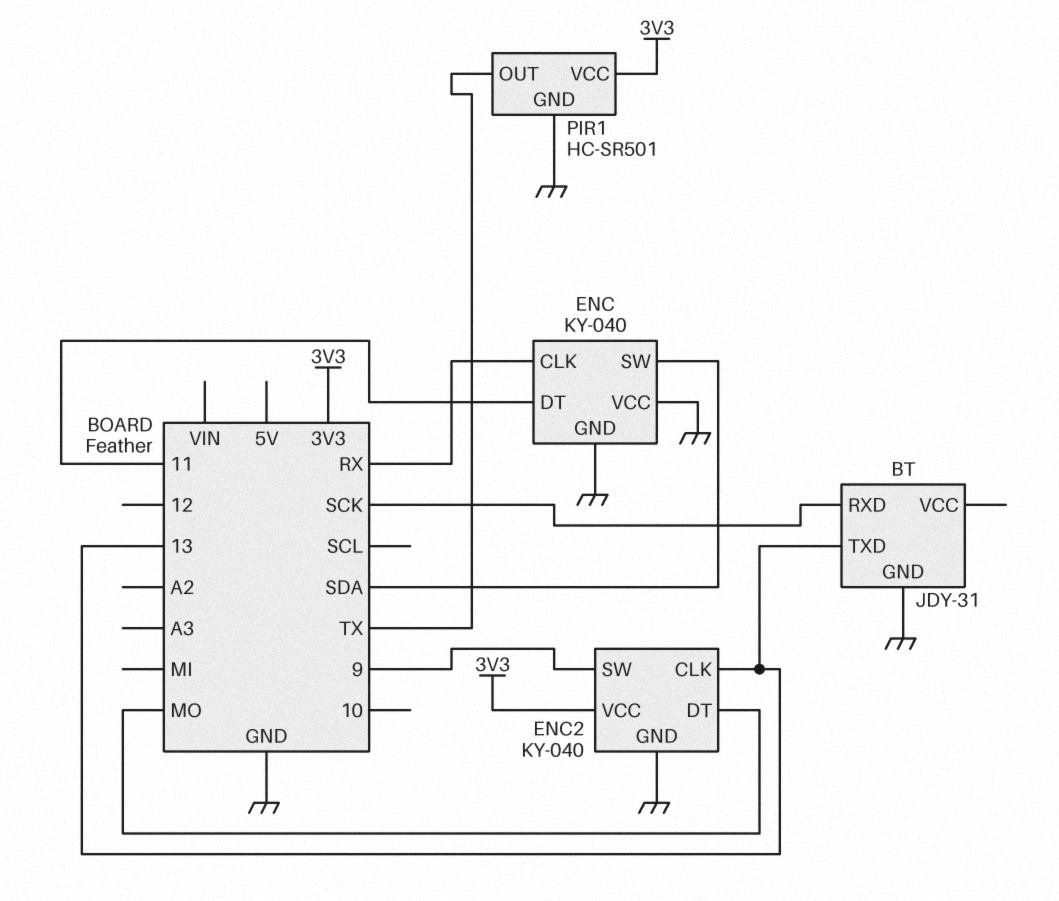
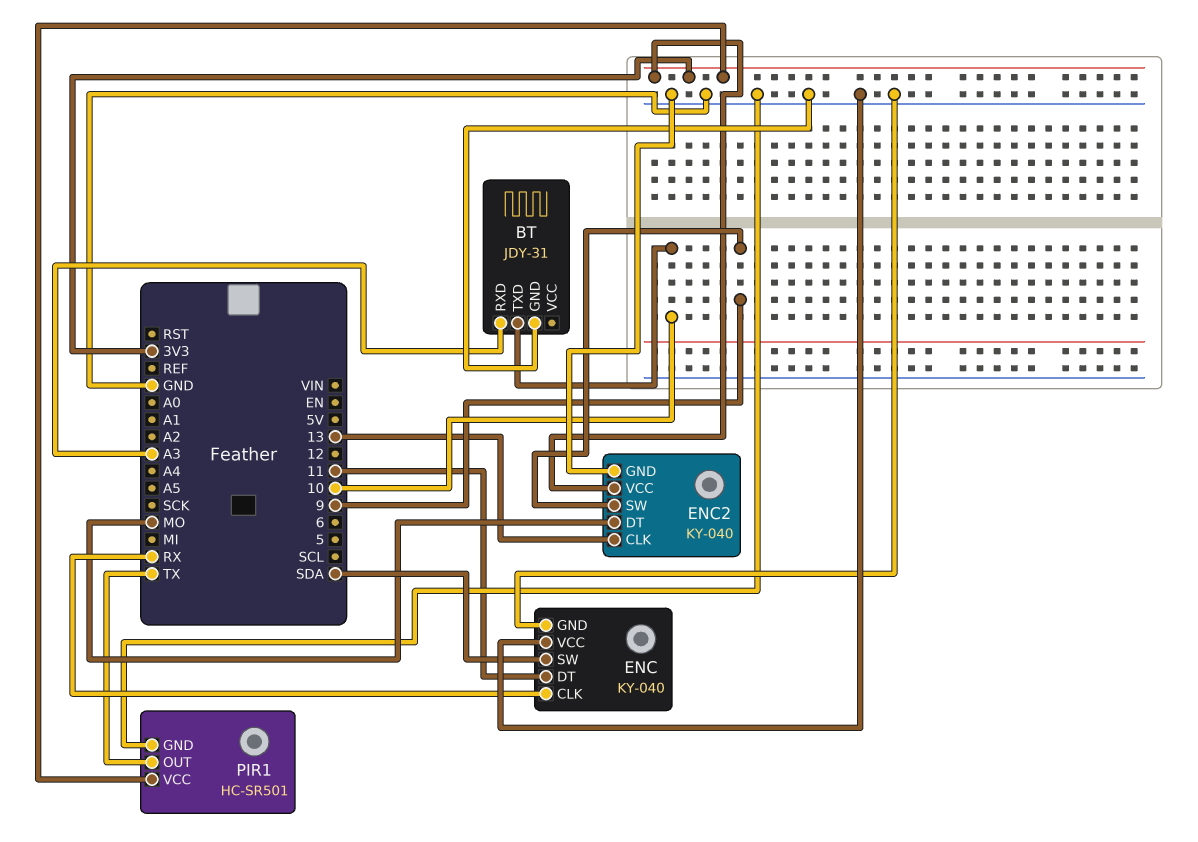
BT pin RXD: SCK -> A3
BT pin TXD: 13 -> 10

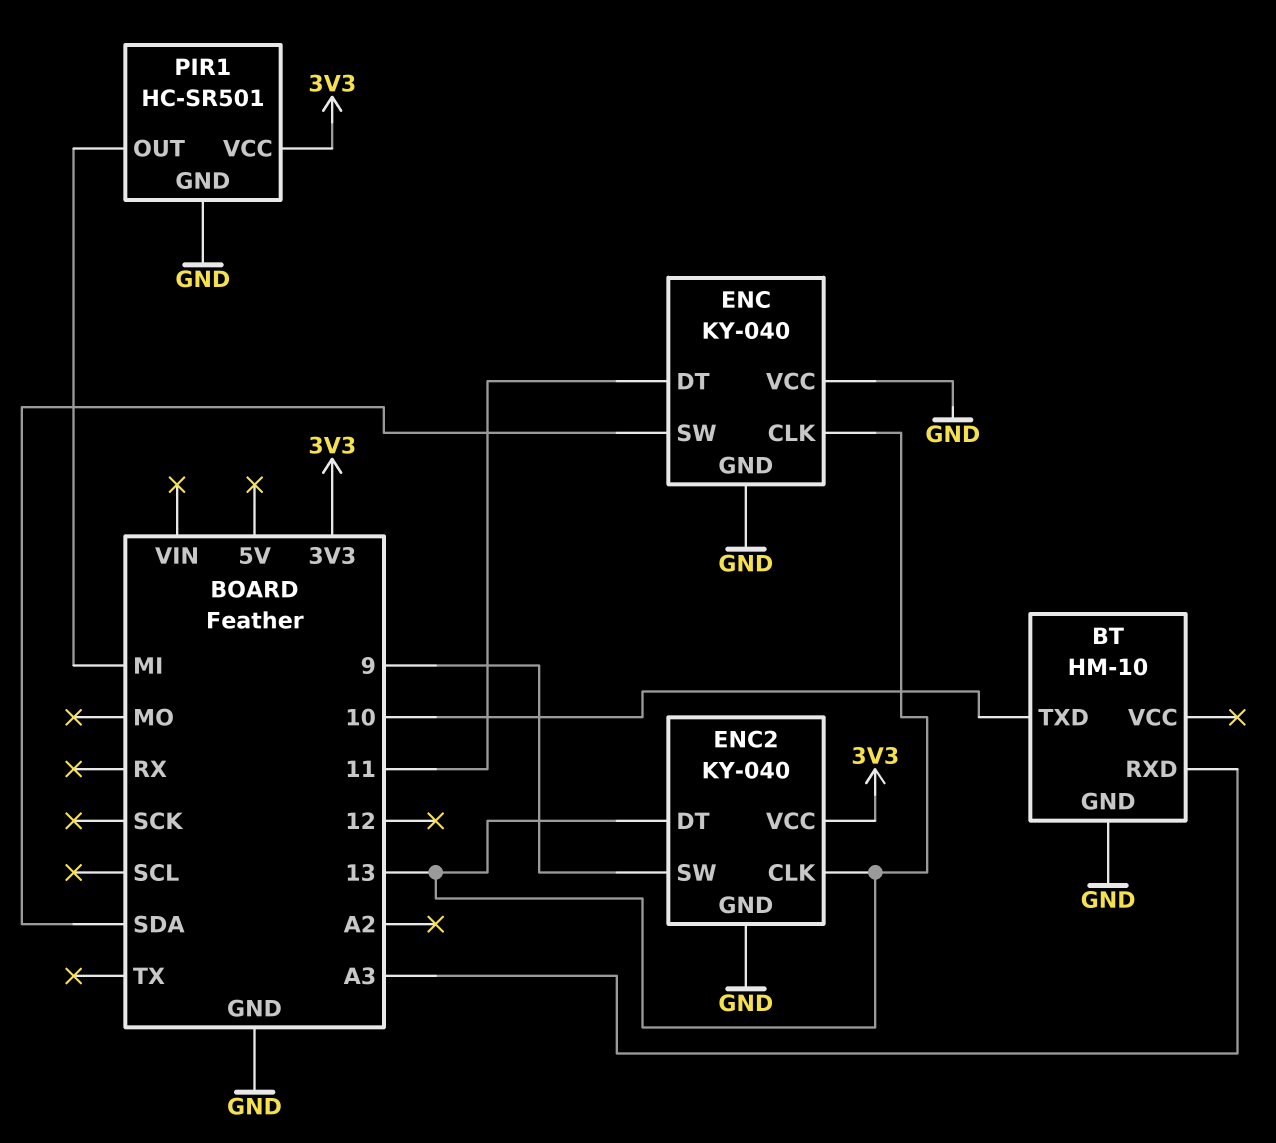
BT: JDY-31 -> HM-10
ENC pin CLK: RX -> 13
ENC2 pin DT: MO -> 13
PIR1 pin OUT: TX -> MI

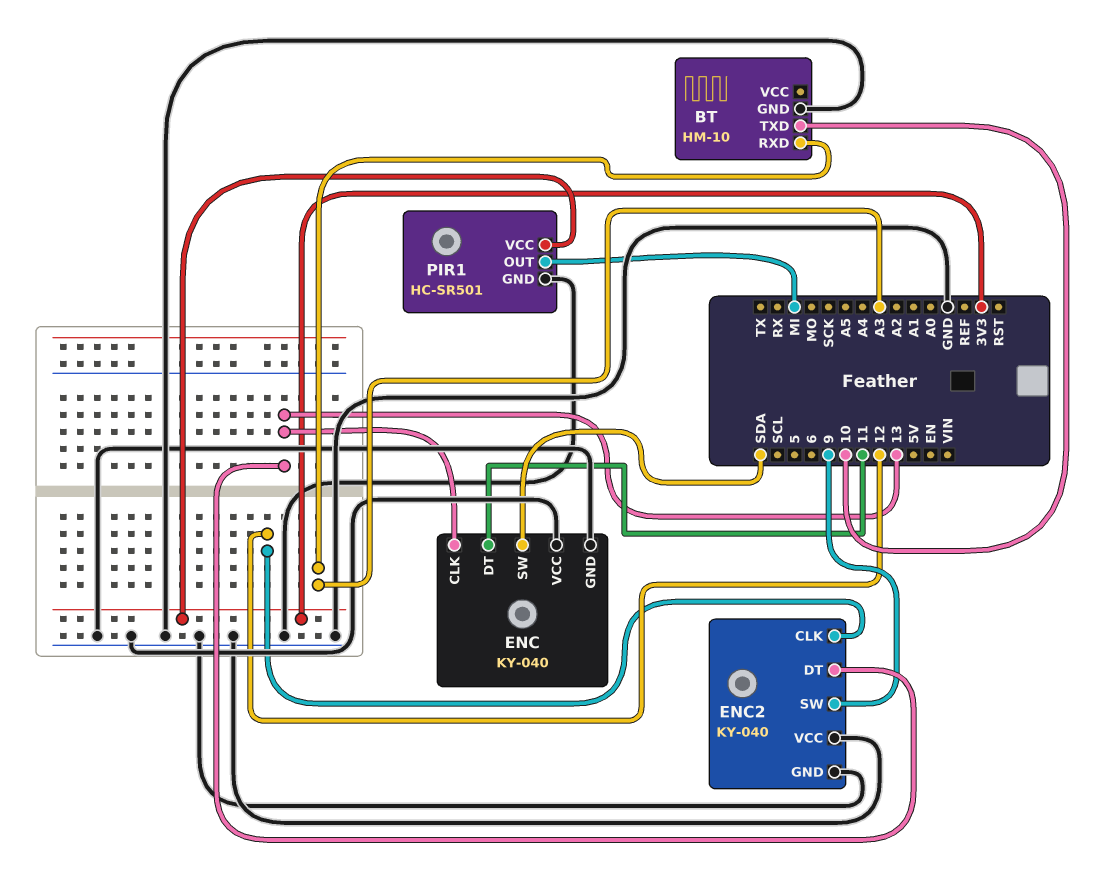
ENC2 pin CLK: 13 -> 12
ENC2 pin VCC: 3V3 -> GND

